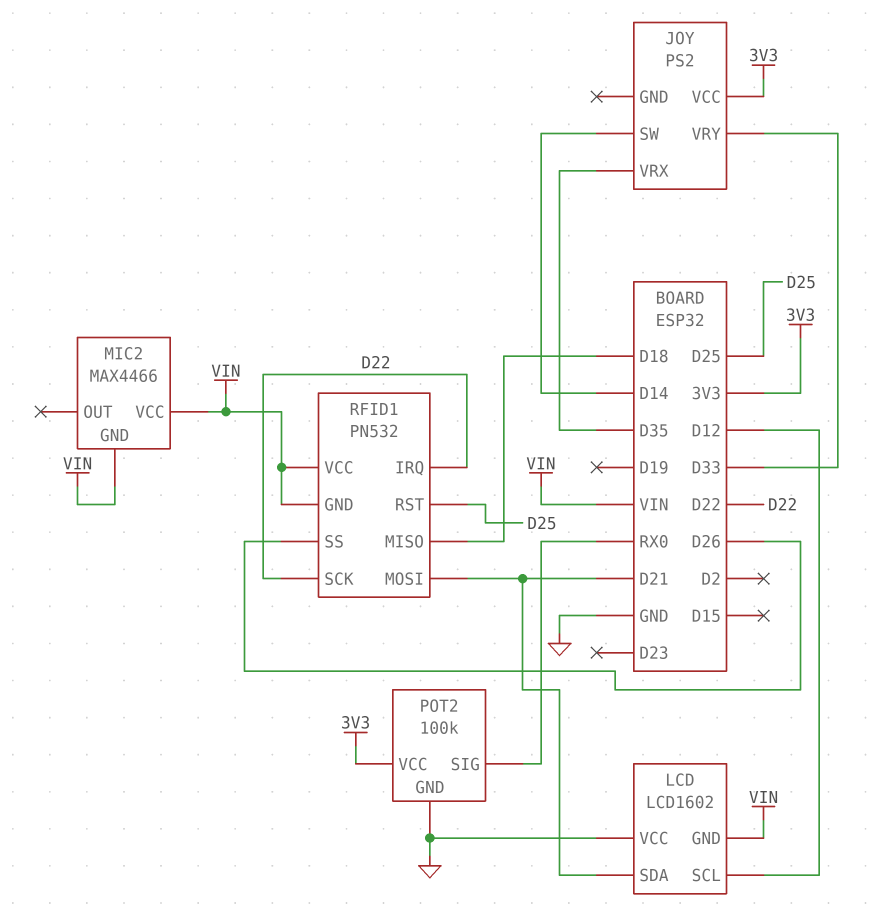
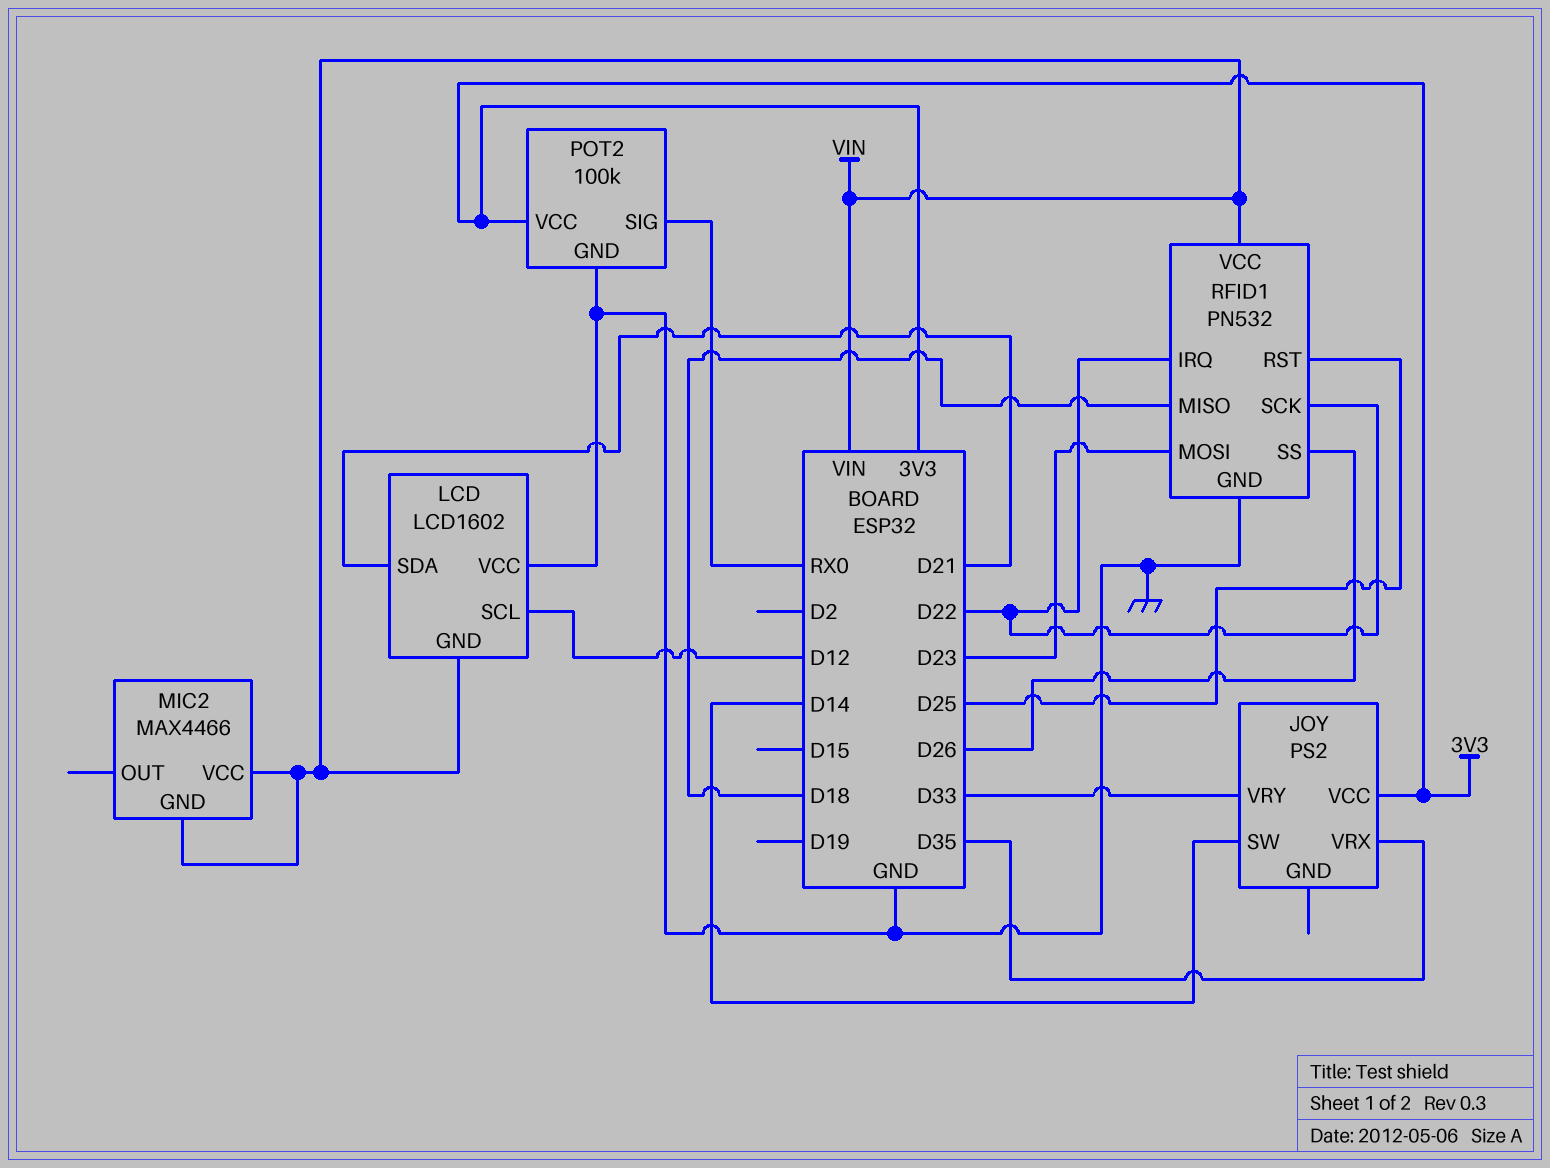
RFID1 pin GND: VIN -> GND
RFID1 pin MOSI: D21 -> D23

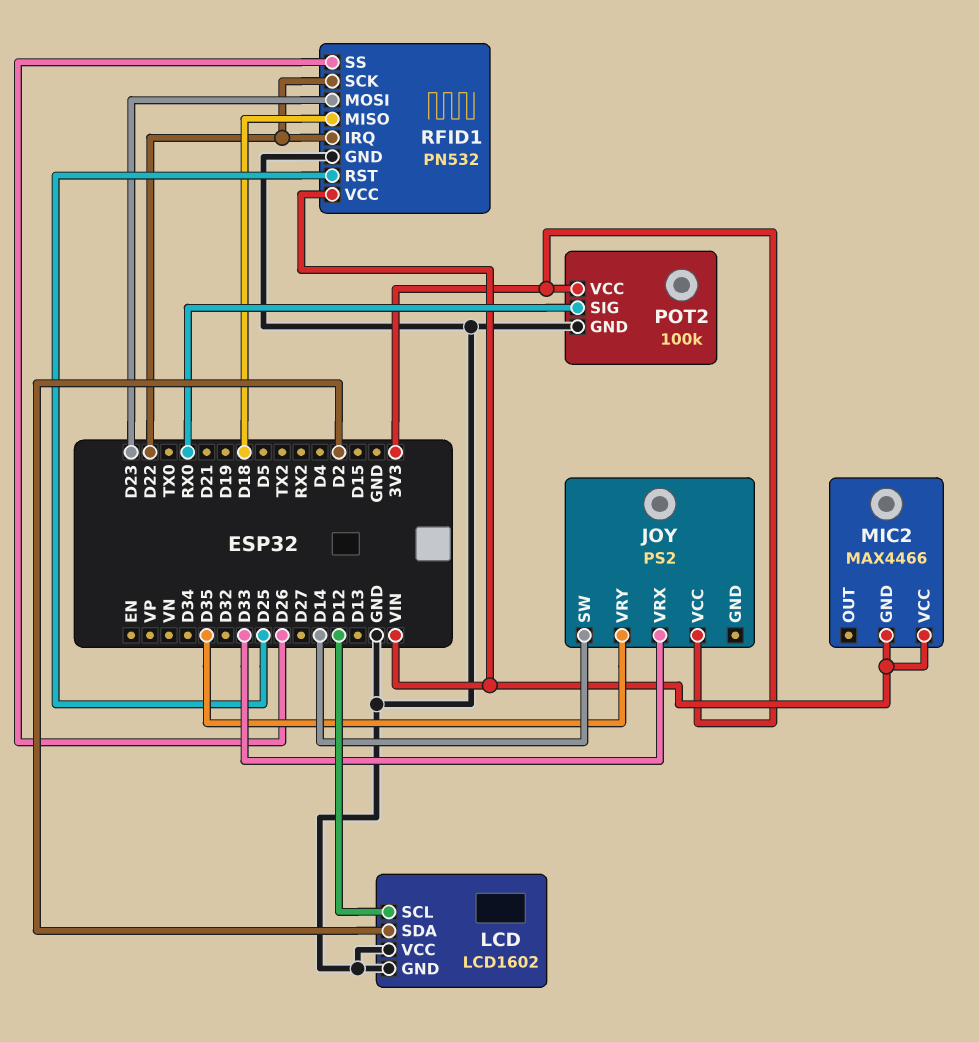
JOY pin VRX: D35 -> D33
JOY pin VRY: D33 -> D35
LCD pin GND: VIN -> GND
LCD pin SDA: D21 -> D2

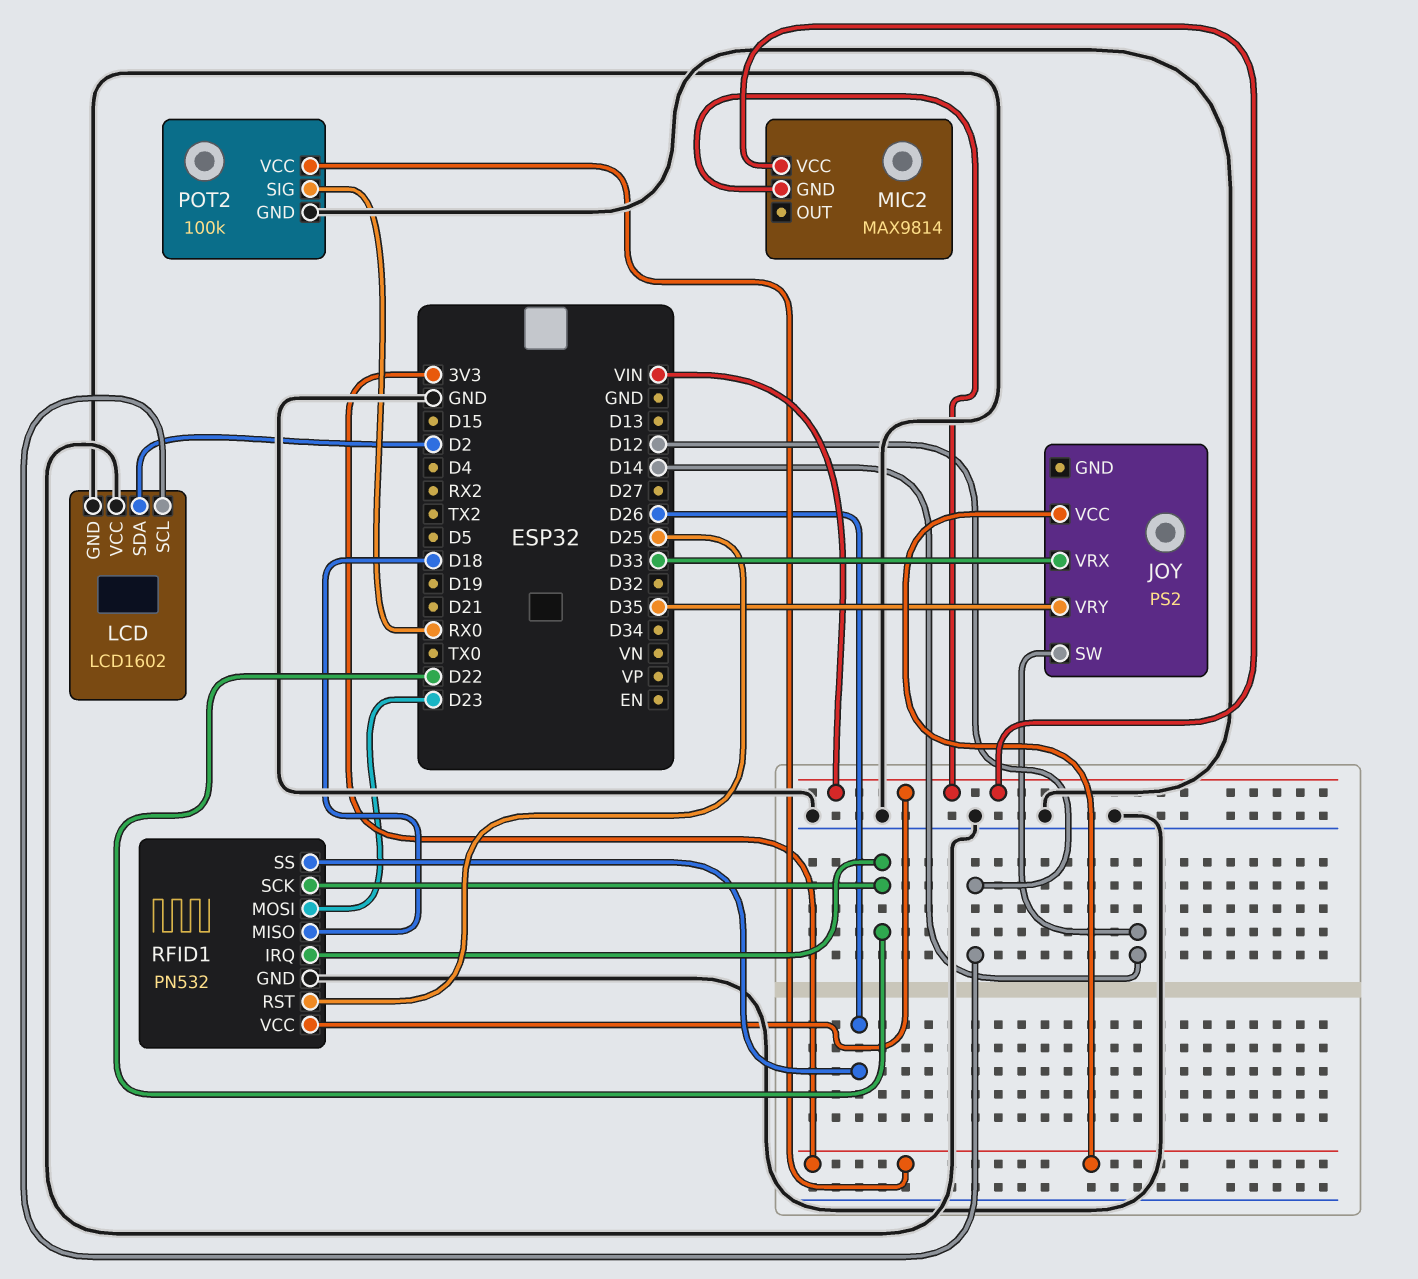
MIC2: MAX4466 -> MAX9814

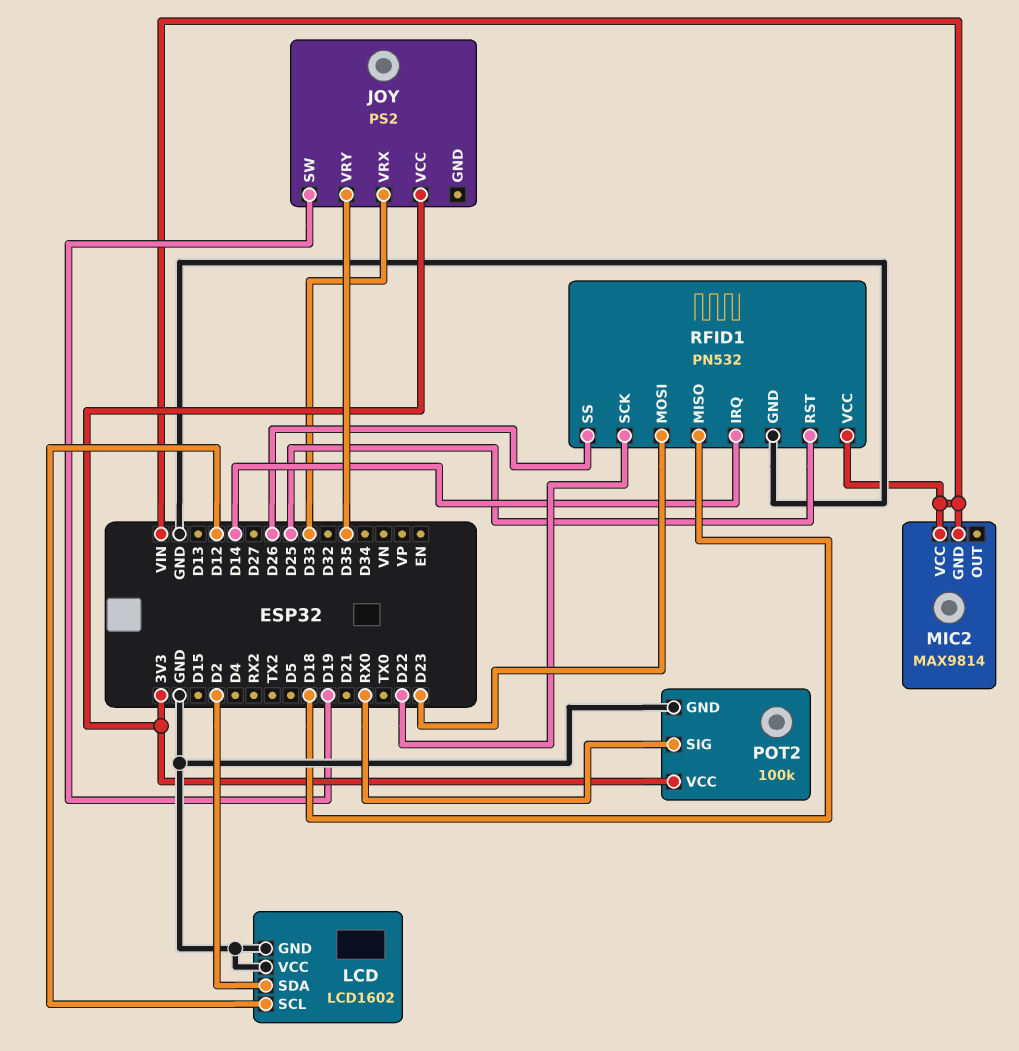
JOY pin SW: D14 -> D19
RFID1 pin IRQ: D22 -> D14

